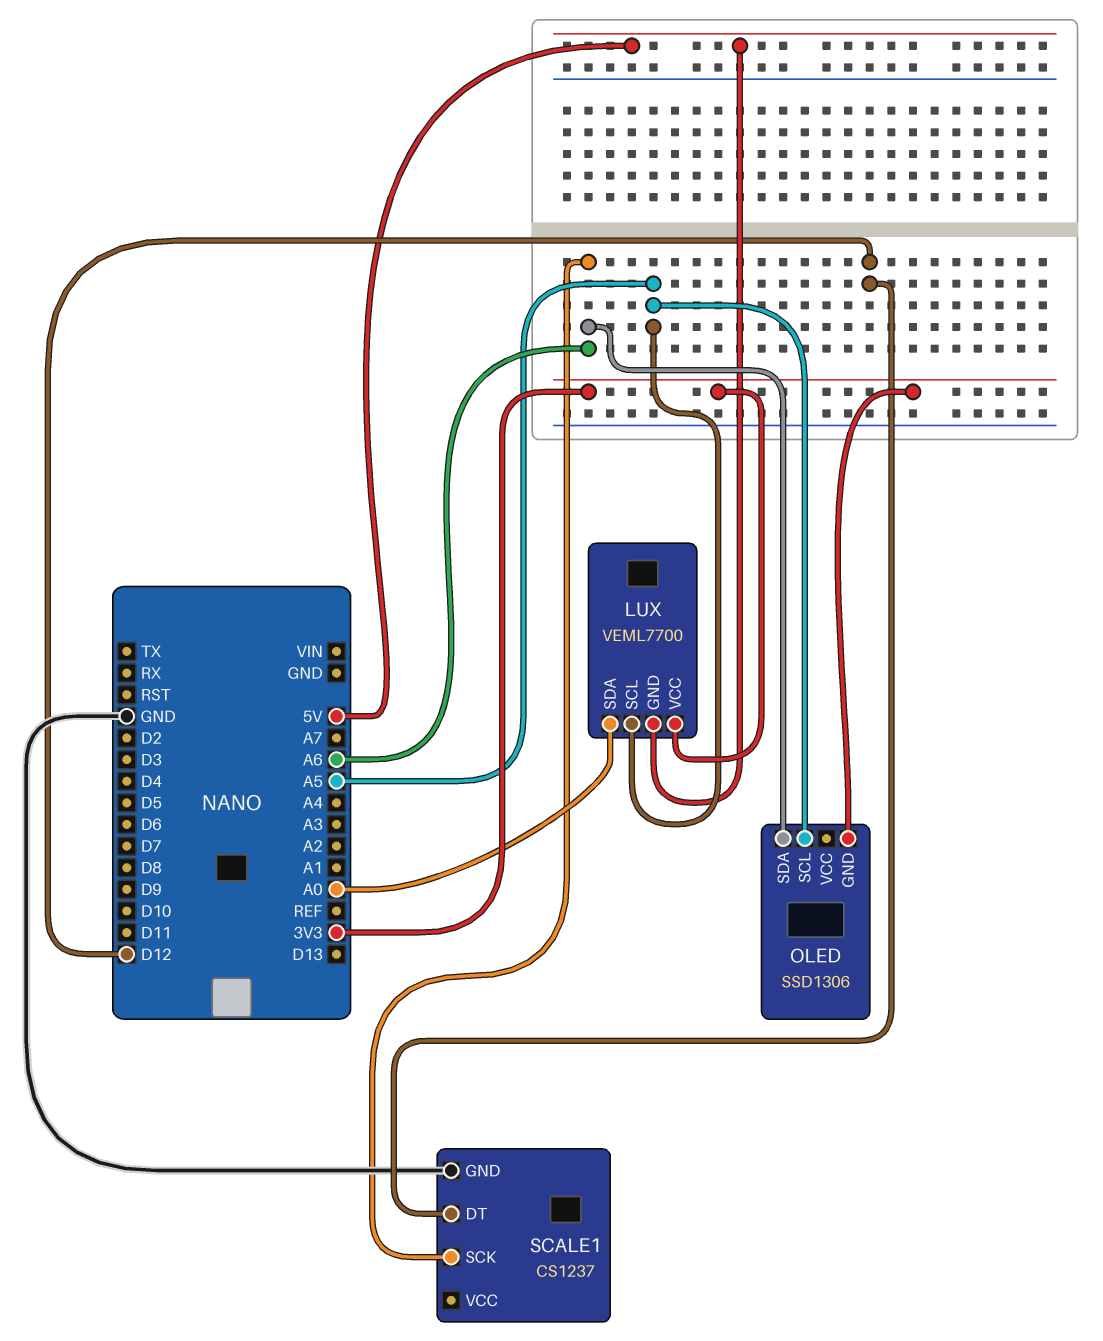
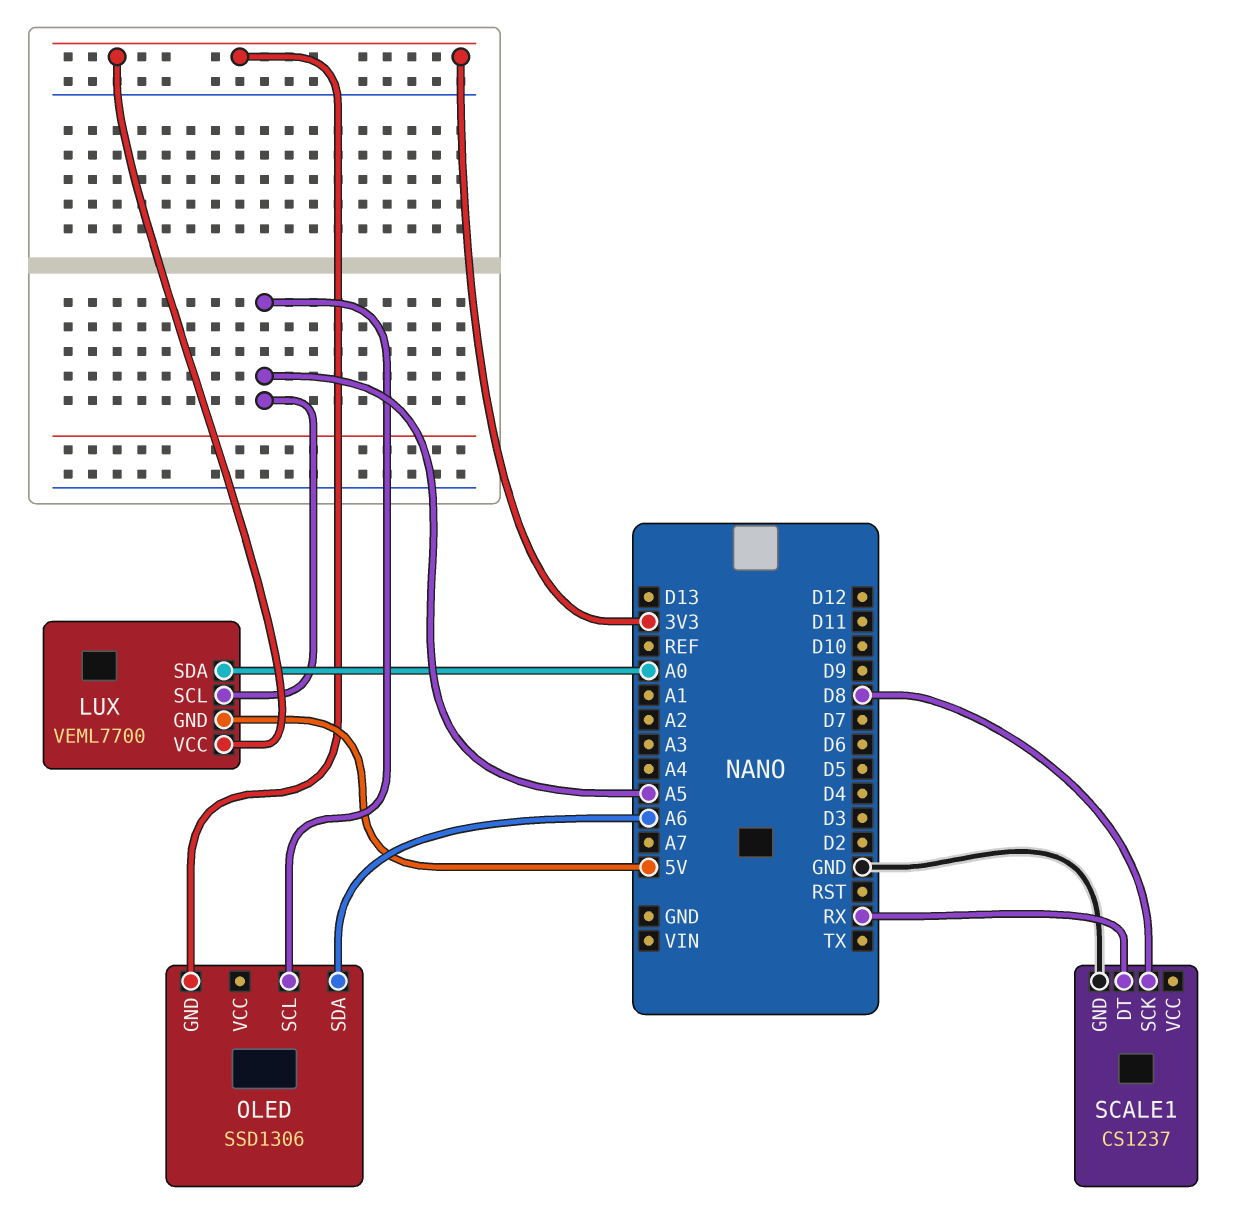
SCALE1 pin DT: D12 -> RX
SCALE1 pin SCK: A6 -> D8

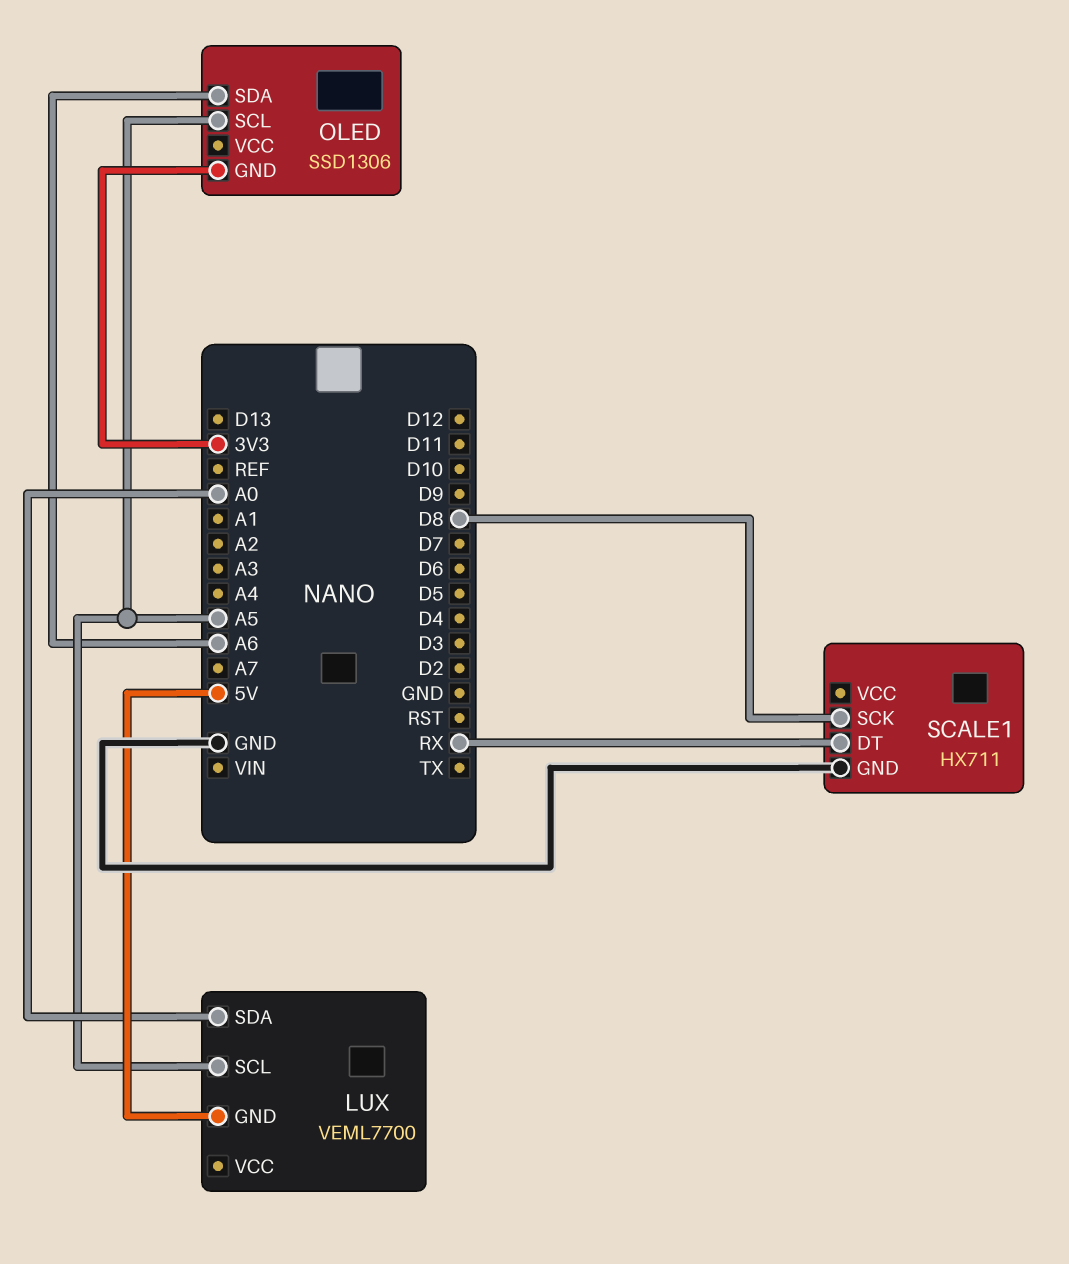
LUX pin VCC: 3V3 -> none
SCALE1: CS1237 -> HX711

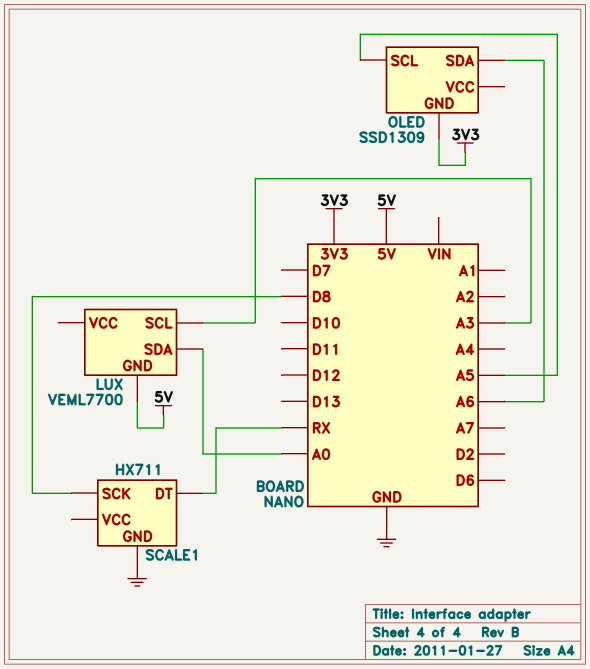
LUX pin SCL: A5 -> A3
OLED: SSD1306 -> SSD1309

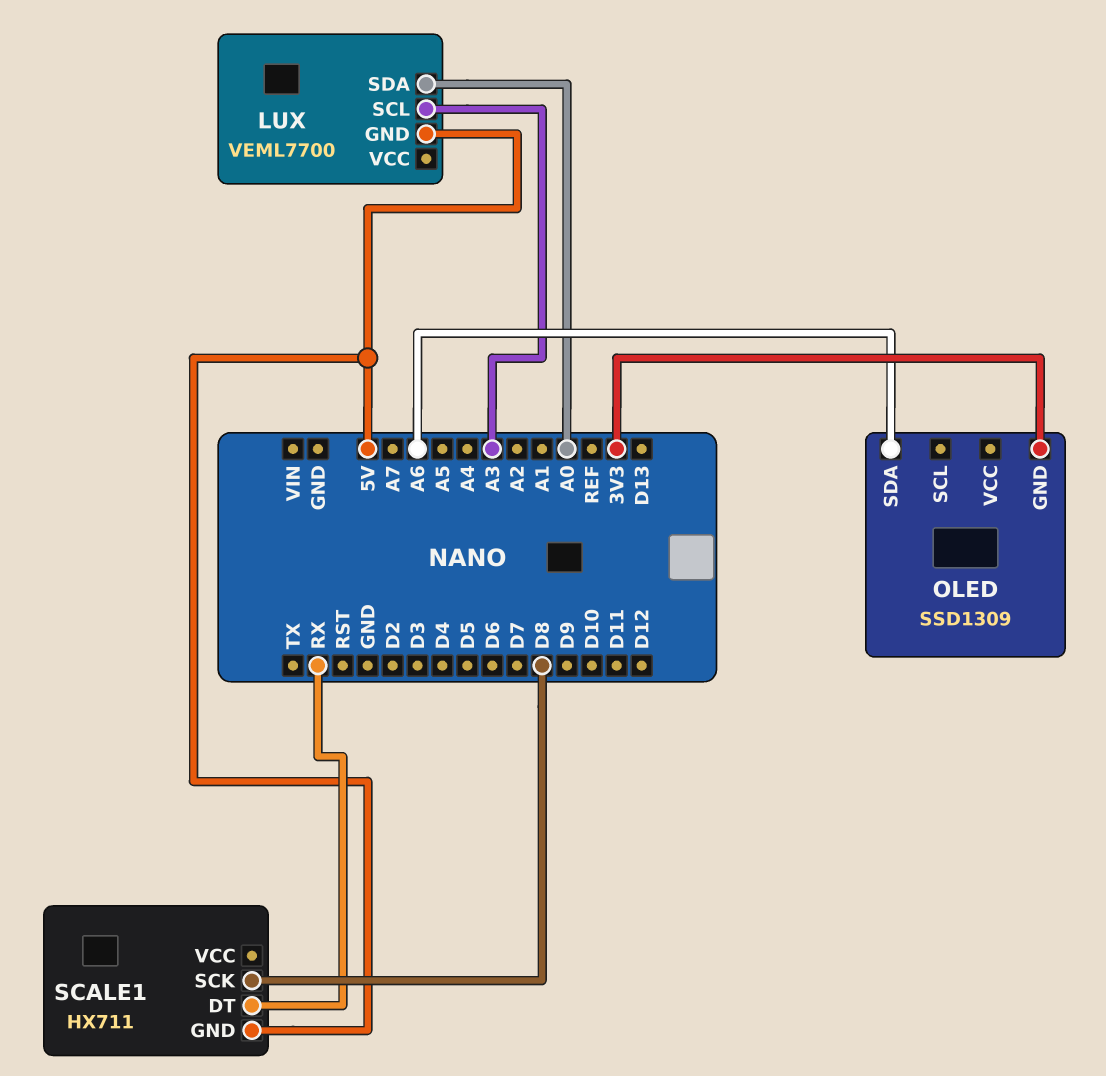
OLED pin SCL: A5 -> none
SCALE1 pin GND: GND -> 5V

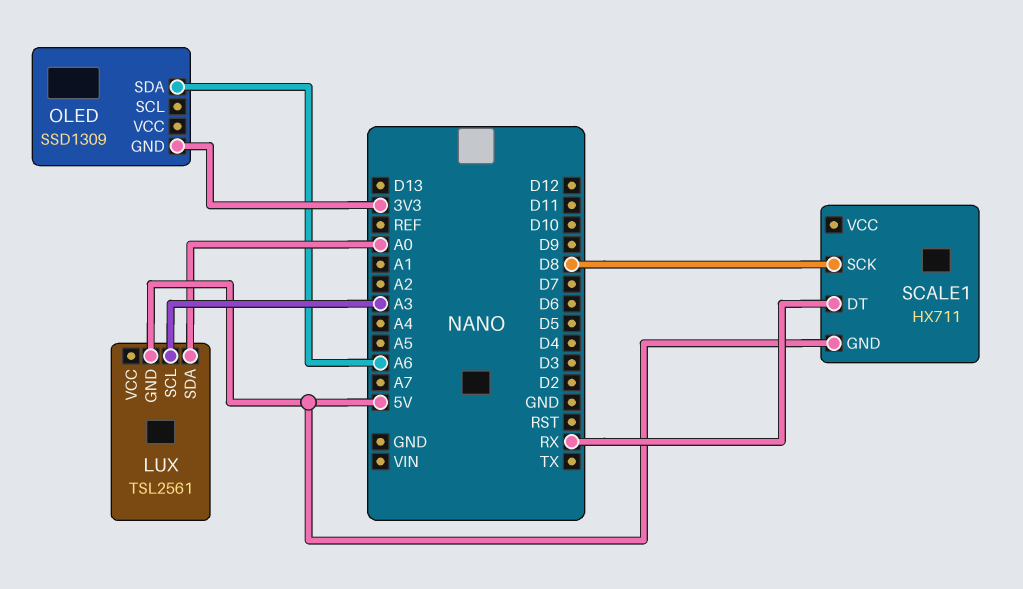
LUX: VEML7700 -> TSL2561

